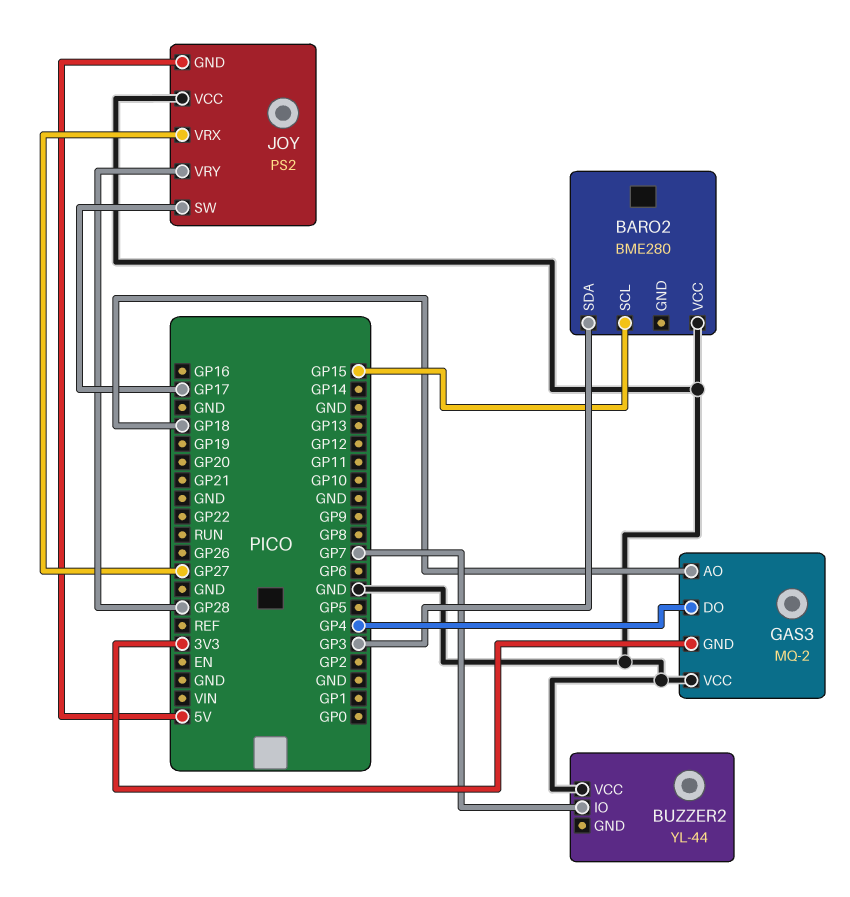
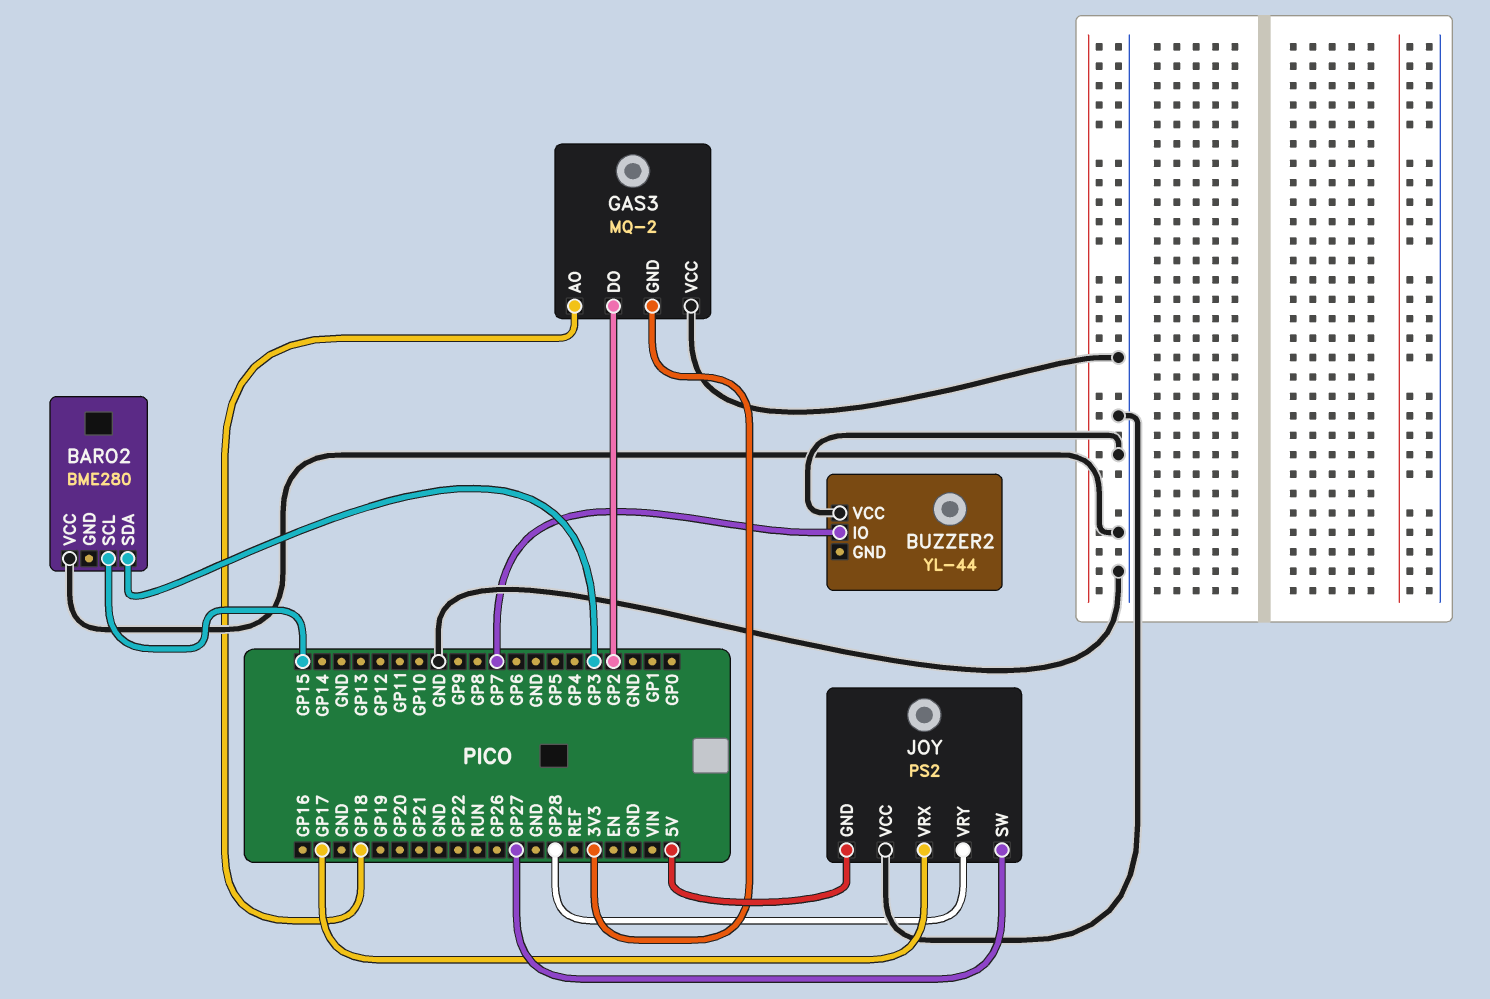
GAS3 pin DO: GP4 -> GP2
JOY pin SW: GP17 -> GP27
JOY pin VRX: GP27 -> GP17

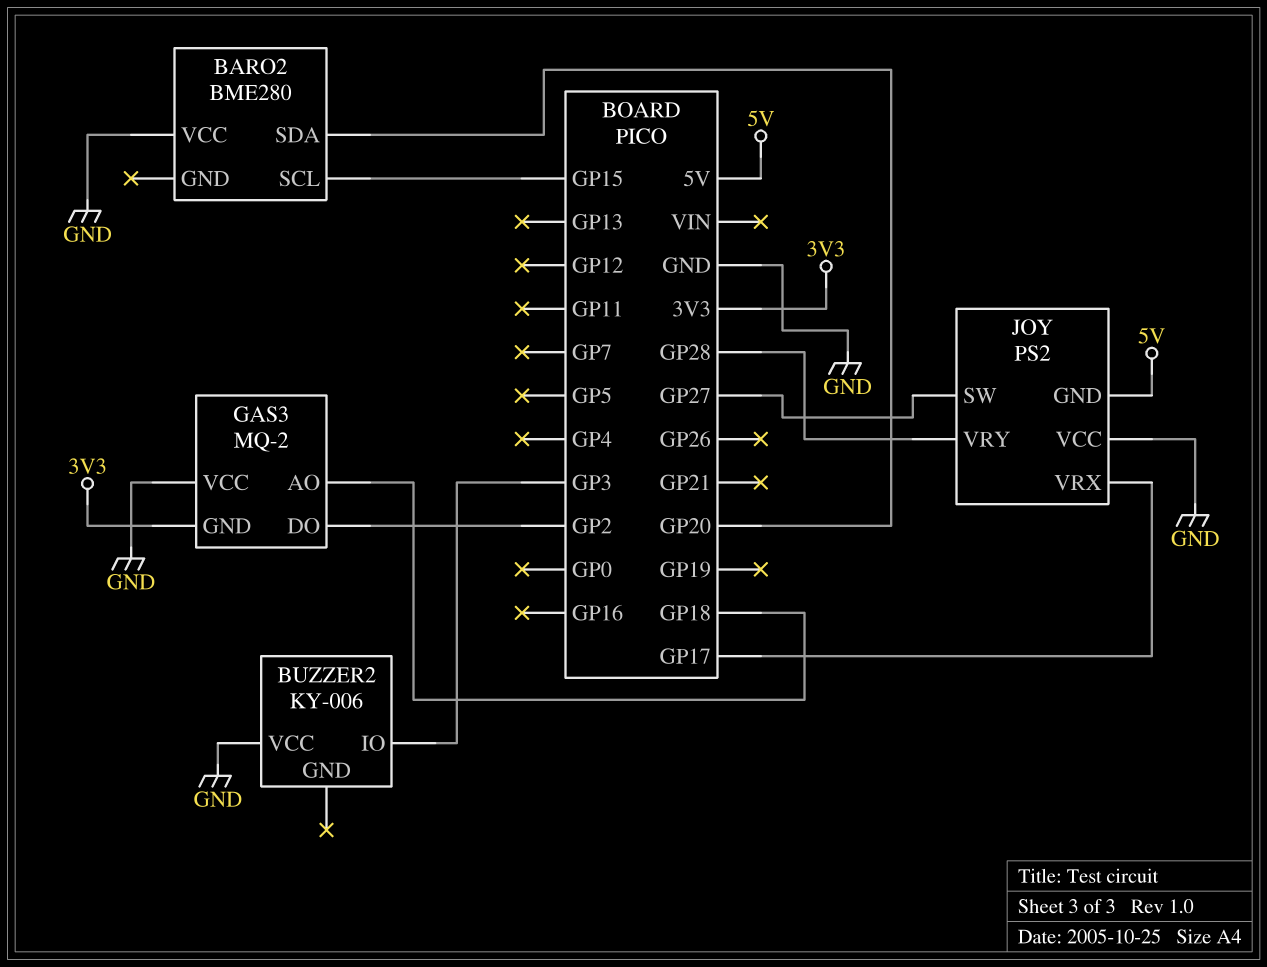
BARO2 pin SDA: GP3 -> GP20
BUZZER2: YL-44 -> KY-006
BUZZER2 pin IO: GP7 -> GP3

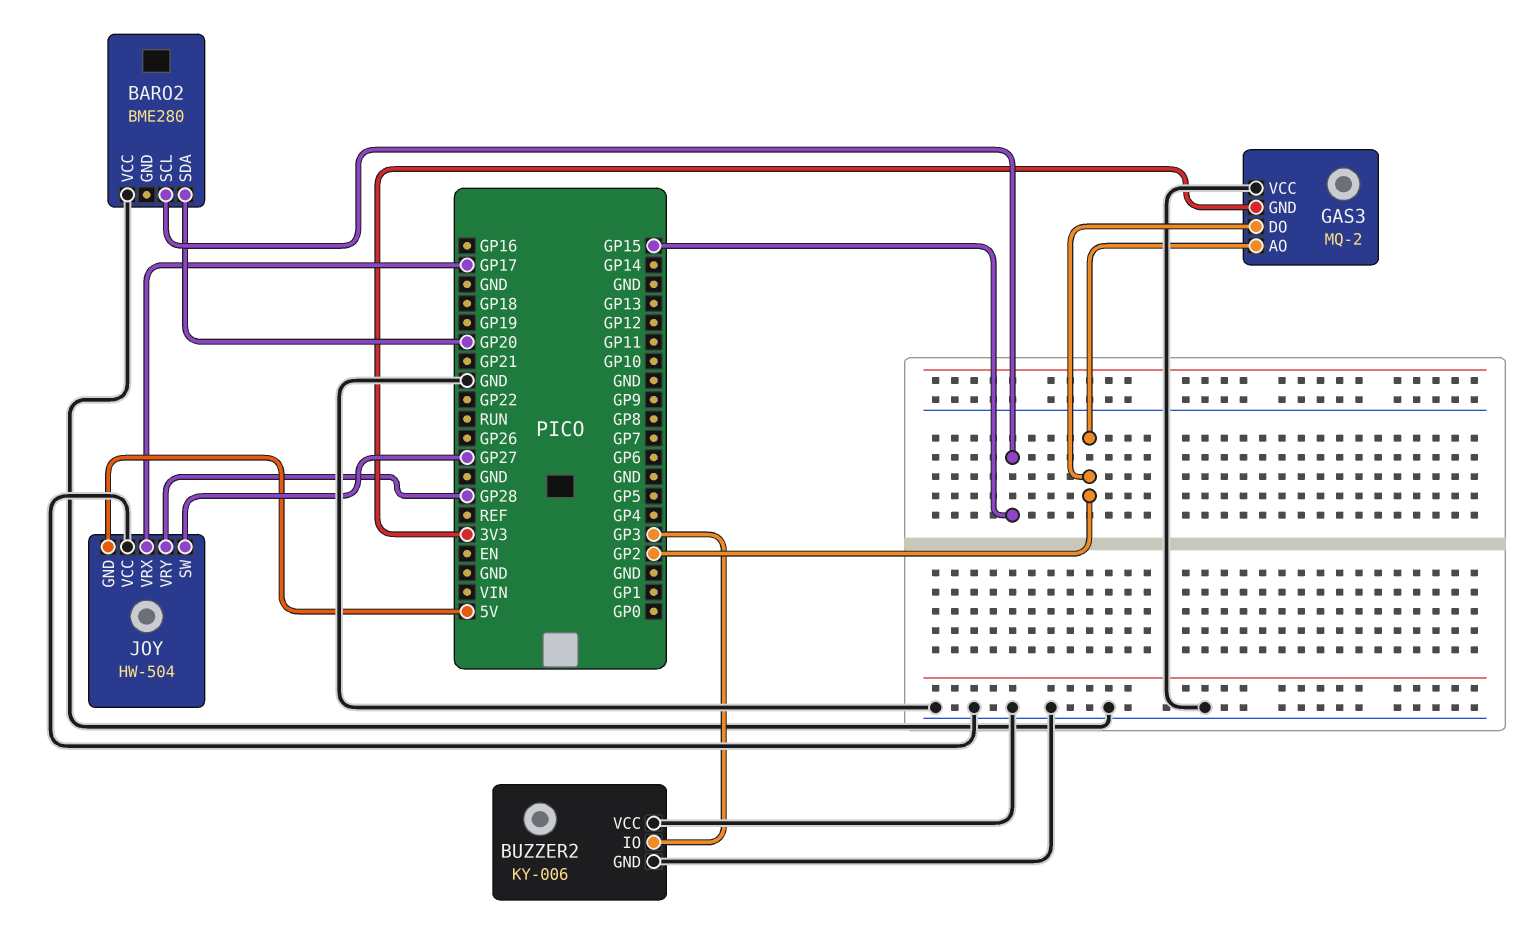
BUZZER2 pin GND: none -> GND
GAS3 pin AO: GP18 -> GP2
JOY: PS2 -> HW-504

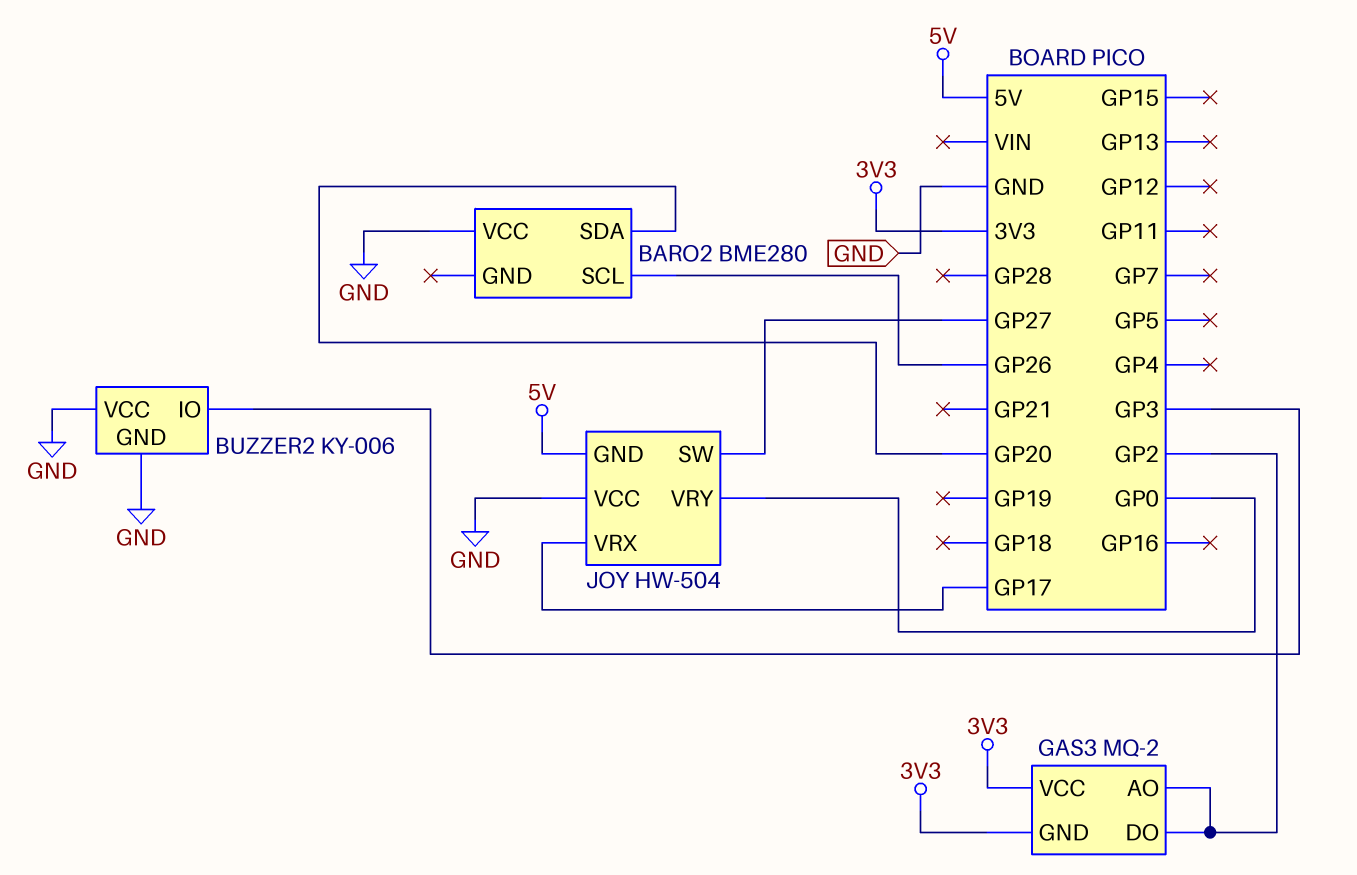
BARO2 pin SCL: GP15 -> GP26
GAS3 pin VCC: GND -> 3V3
JOY pin VRY: GP28 -> GP0

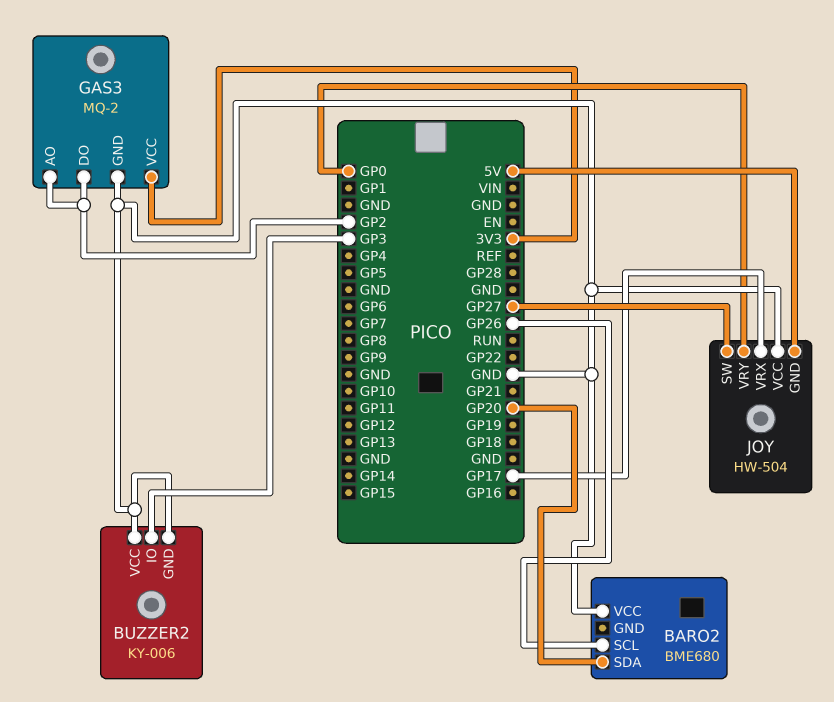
BARO2: BME280 -> BME680
GAS3 pin GND: 3V3 -> GND

